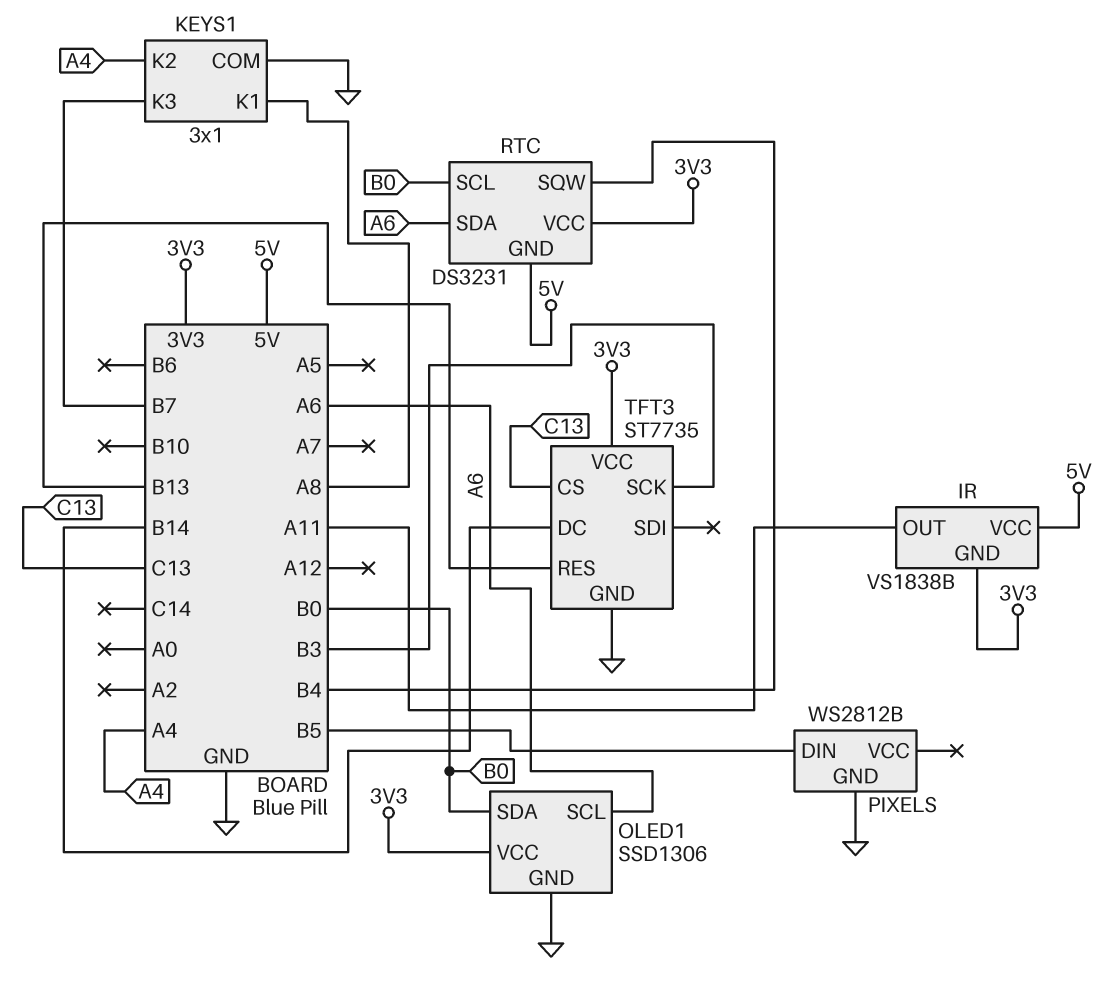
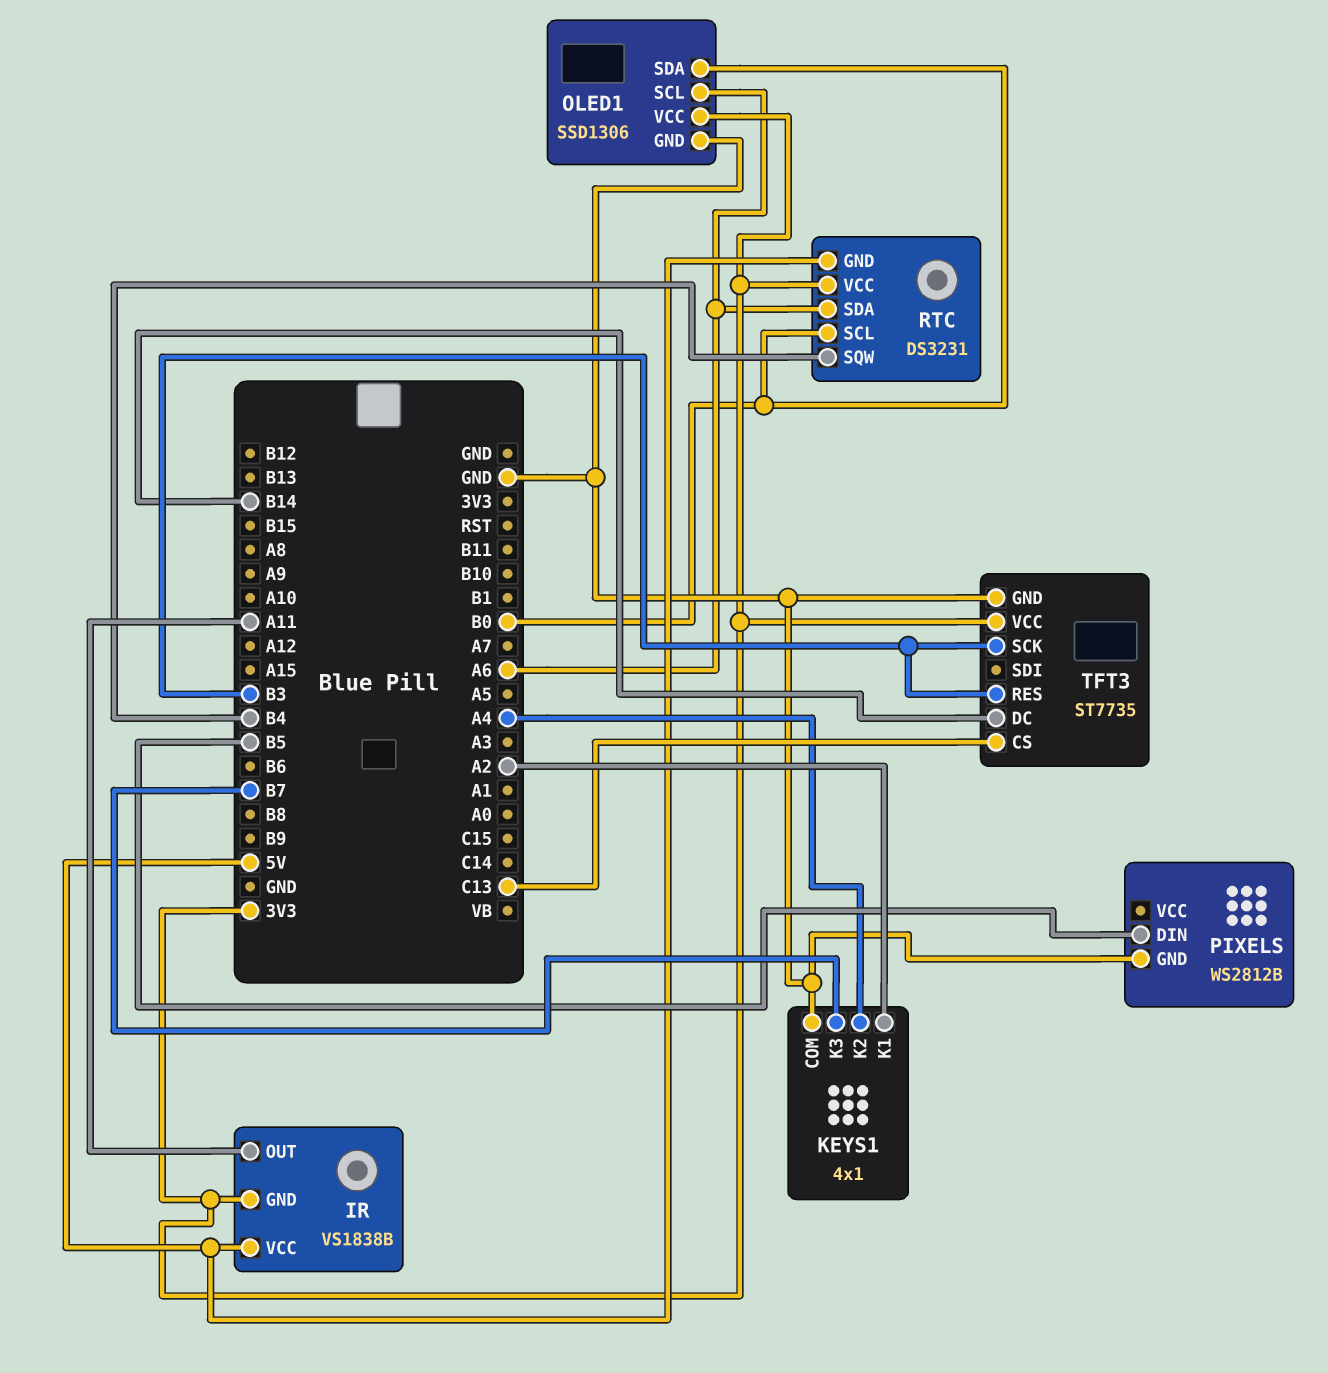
KEYS1: 3x1 -> 4x1
KEYS1 pin K1: A8 -> A2
TFT3 pin RES: B13 -> B3

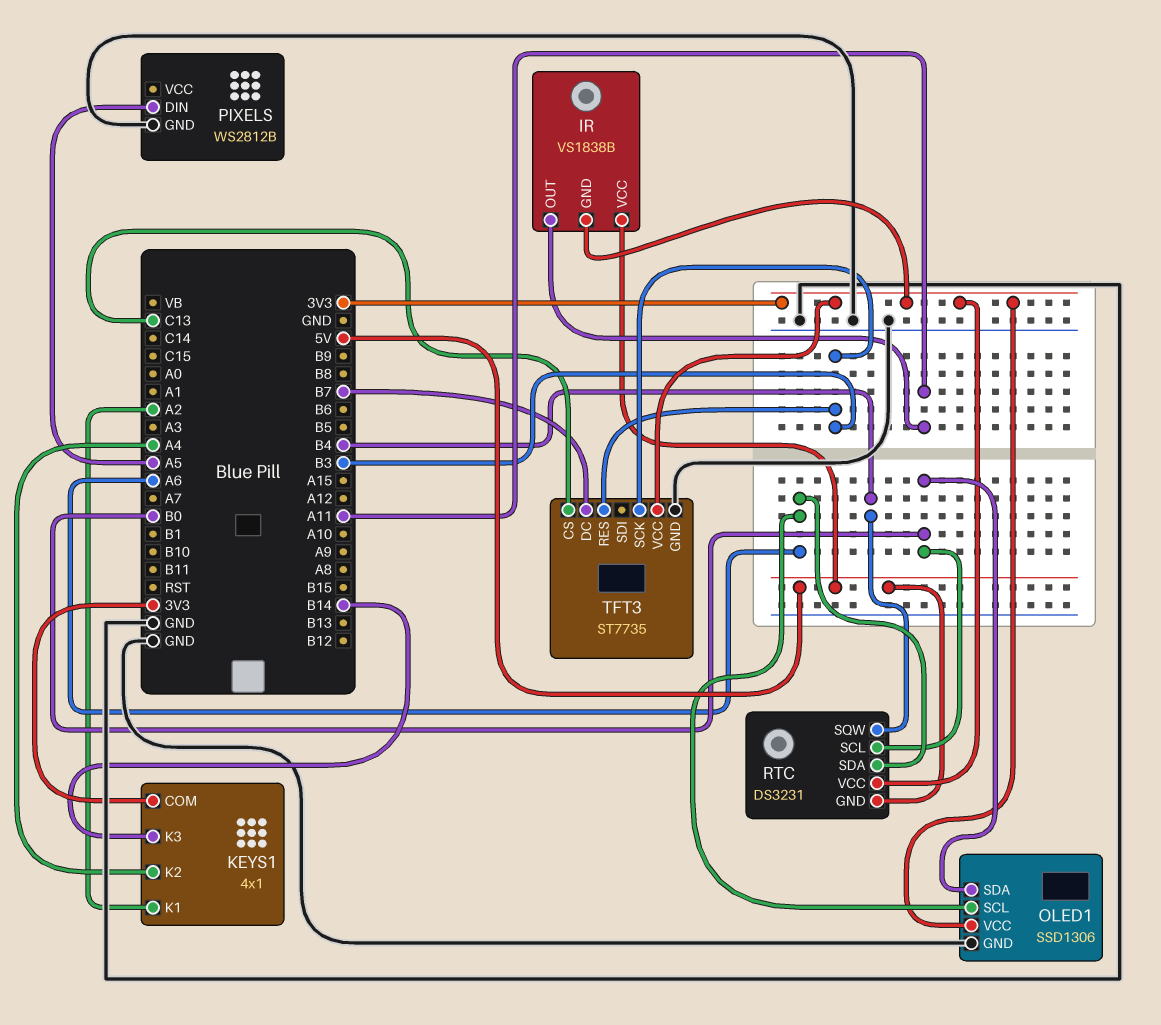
KEYS1 pin COM: GND -> 3V3
KEYS1 pin K3: B7 -> B14
PIXELS pin DIN: B5 -> A5
TFT3 pin DC: B14 -> B7

